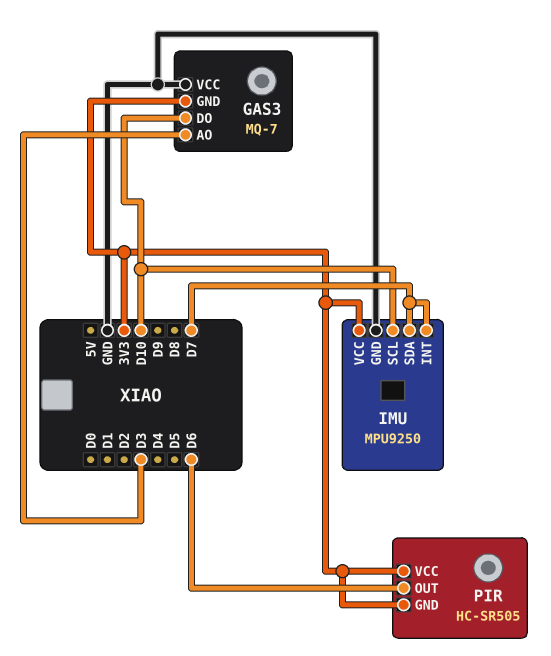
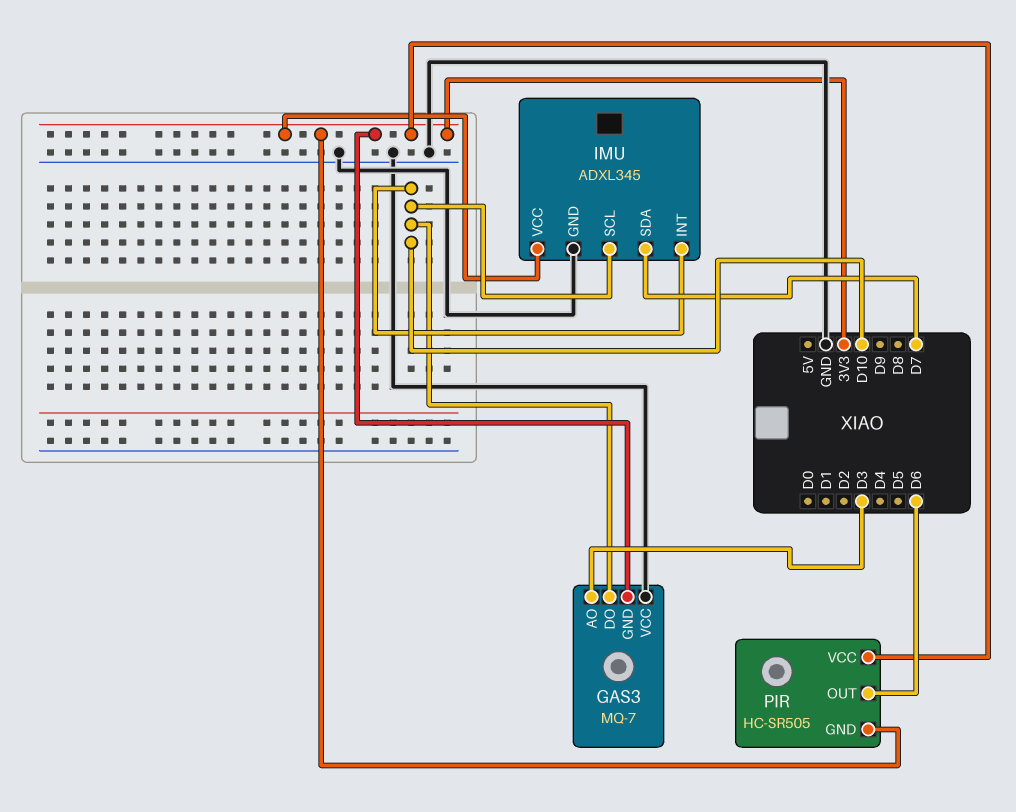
IMU: MPU9250 -> ADXL345
IMU pin INT: D7 -> D10

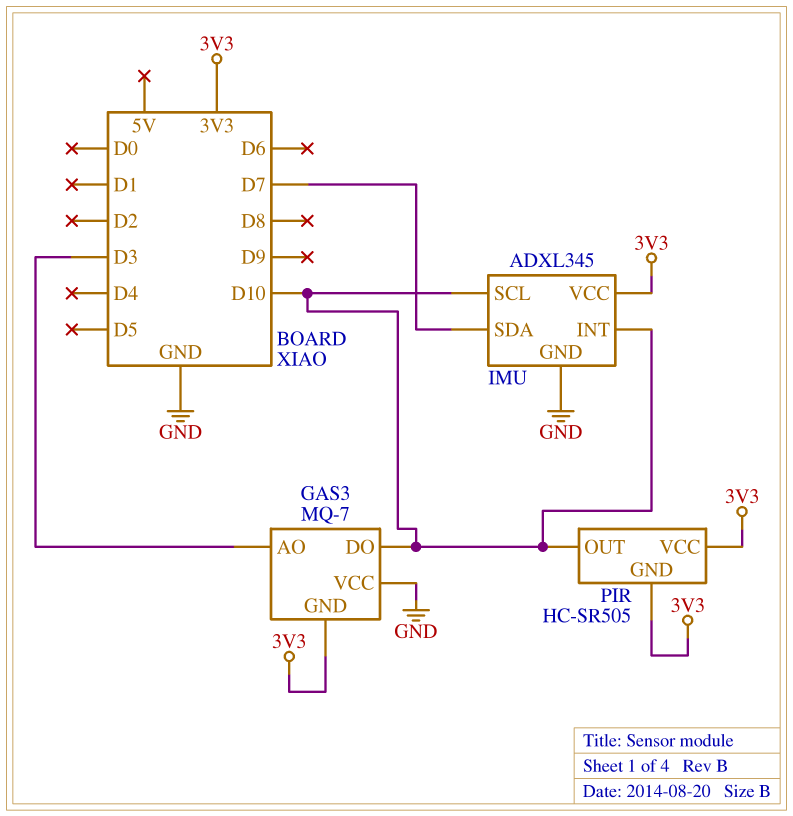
PIR pin OUT: D6 -> D10

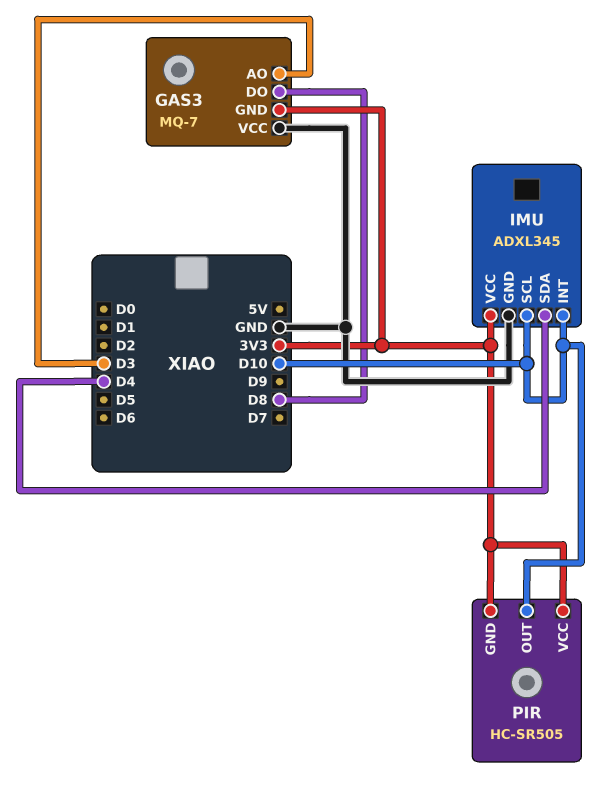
GAS3 pin DO: D10 -> D8
IMU pin SDA: D7 -> D4

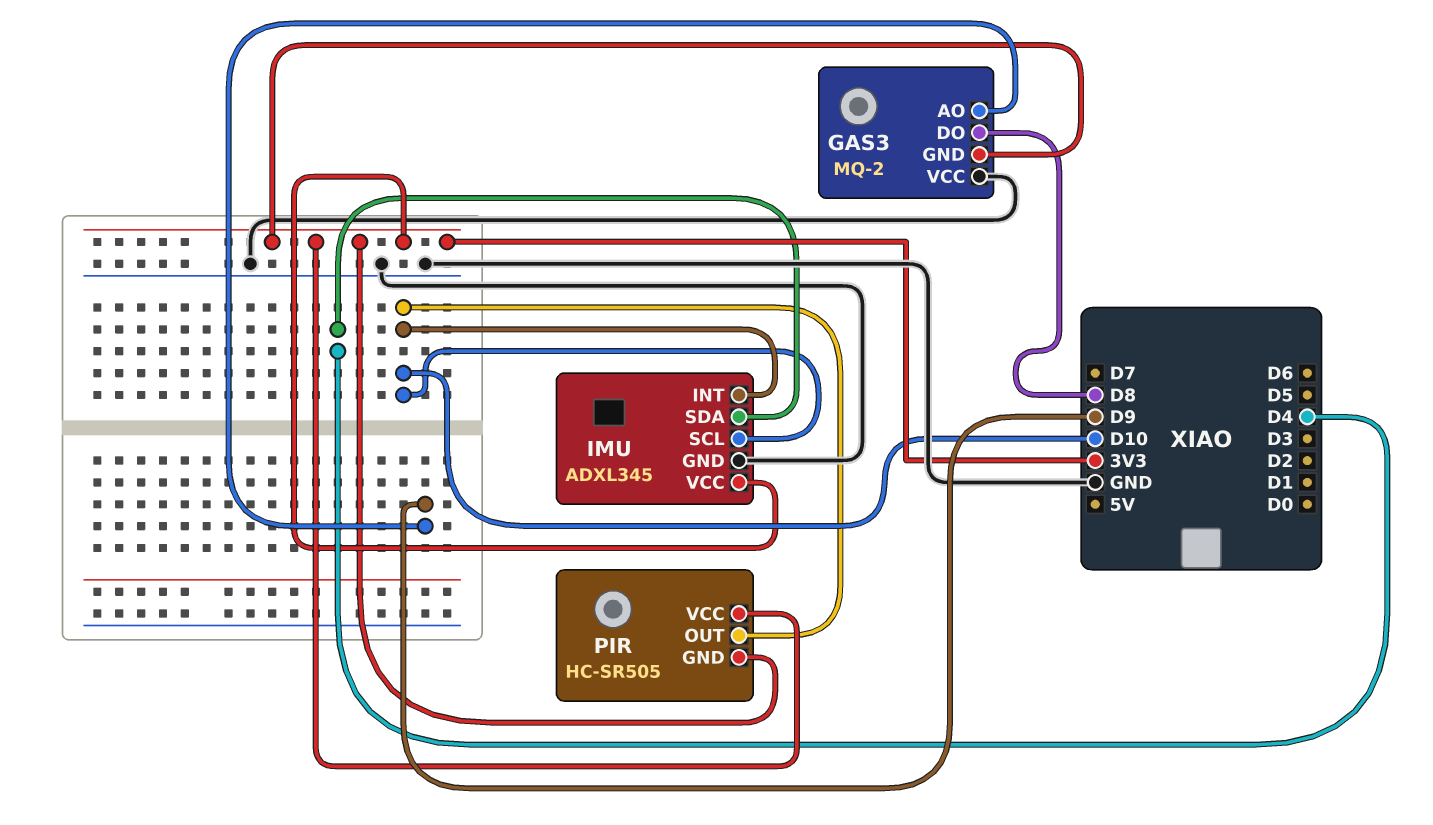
GAS3: MQ-7 -> MQ-2
GAS3 pin AO: D3 -> D9

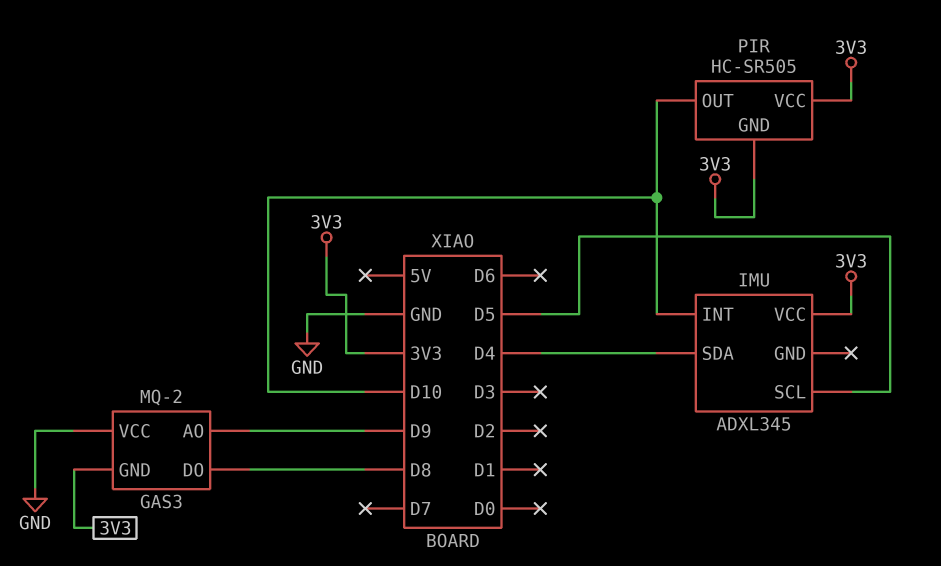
IMU pin GND: GND -> none
IMU pin SCL: D10 -> D5

